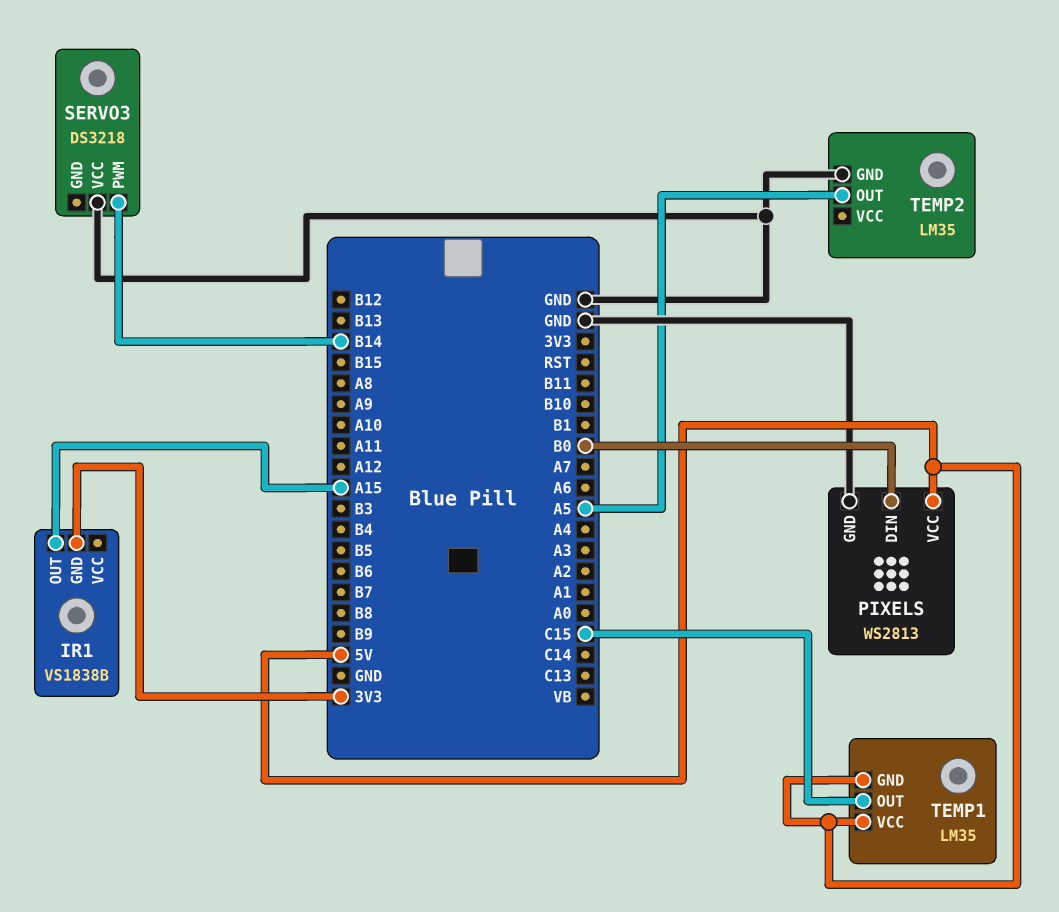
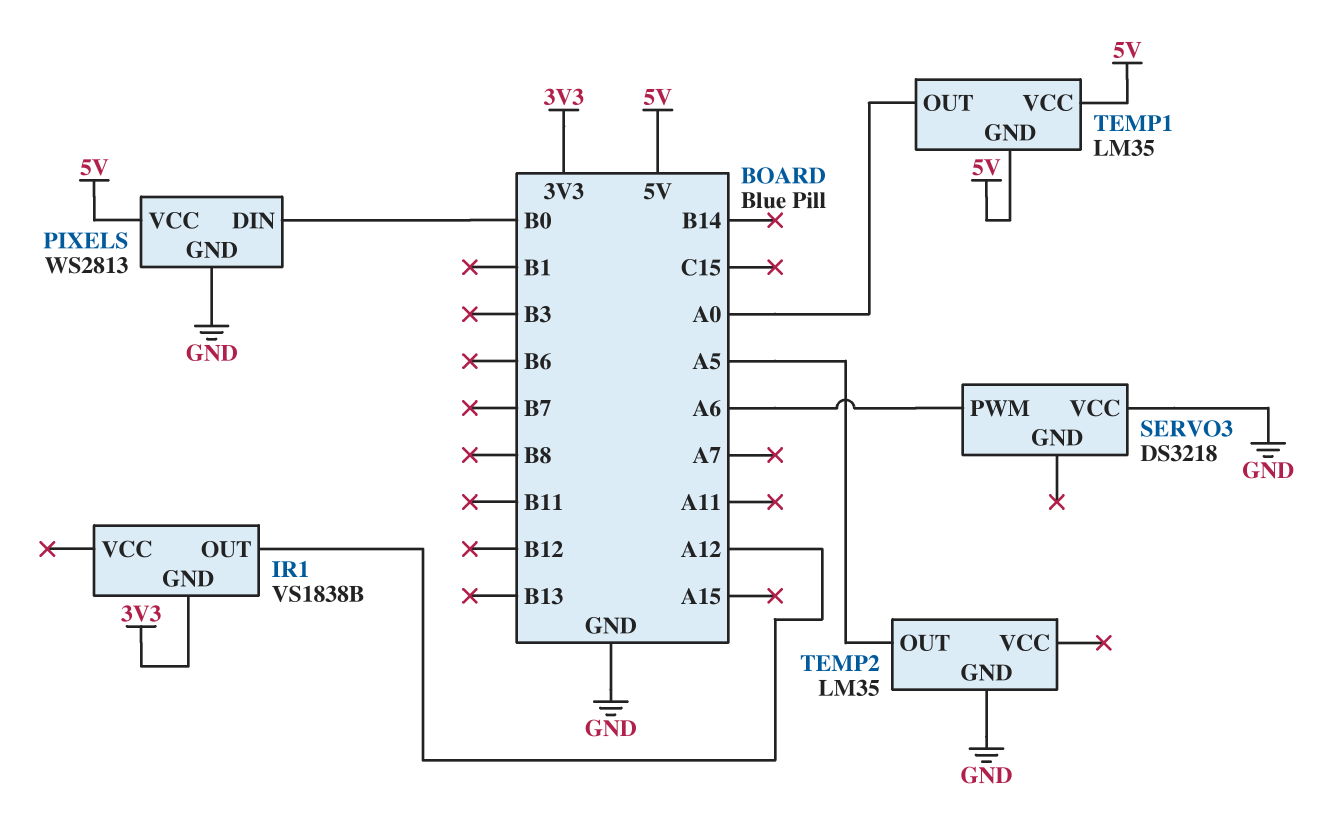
IR1 pin OUT: A15 -> A12
SERVO3 pin PWM: B14 -> A6
TEMP1 pin OUT: C15 -> A0

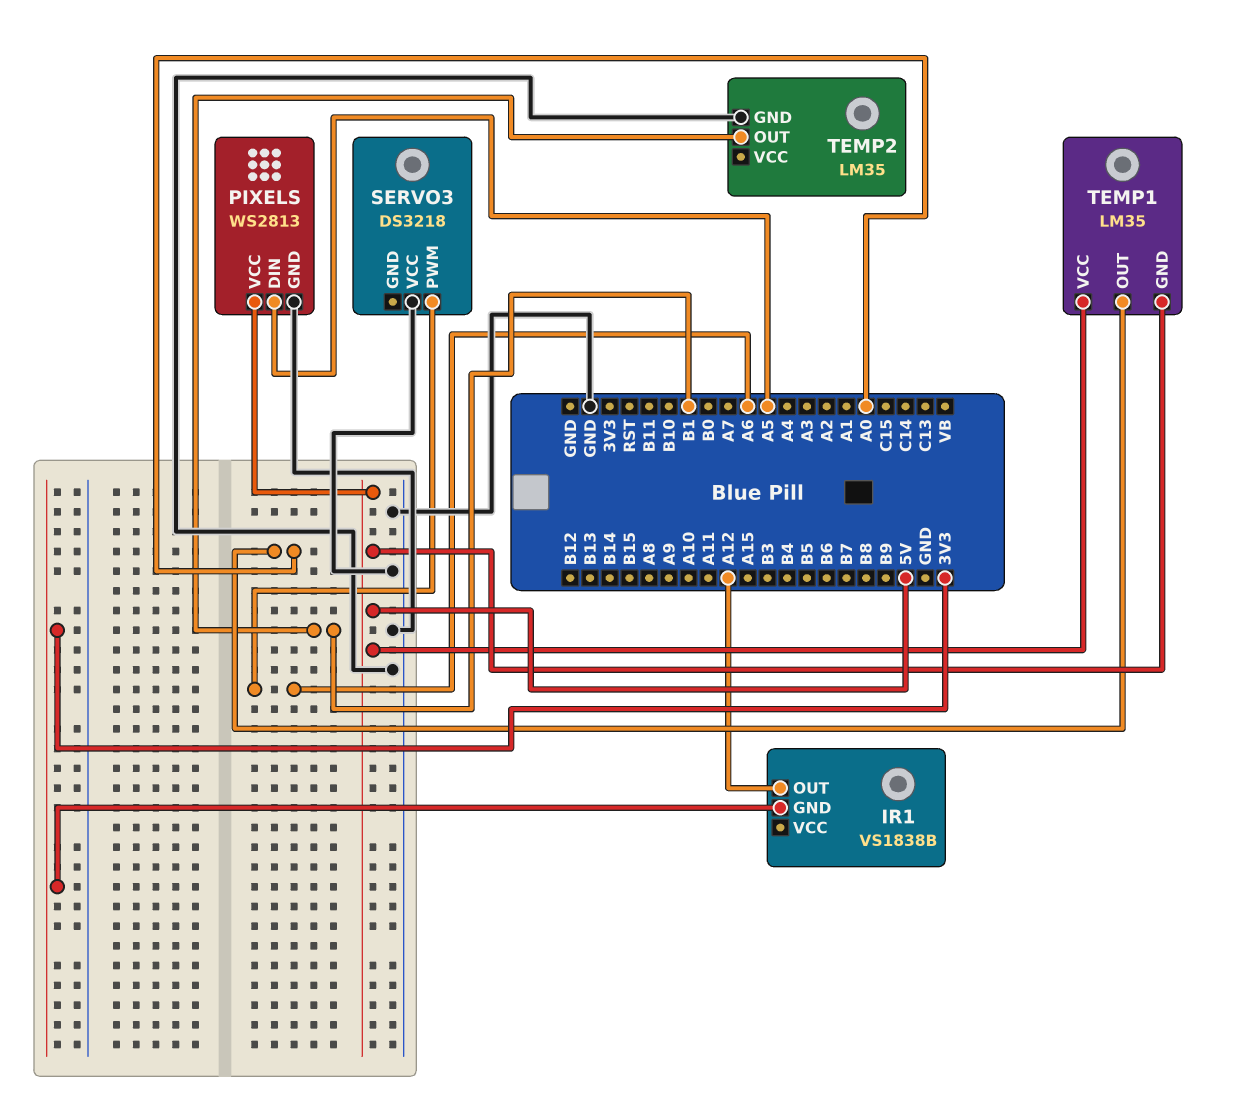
PIXELS pin DIN: B0 -> A5
TEMP2 pin OUT: A5 -> B1

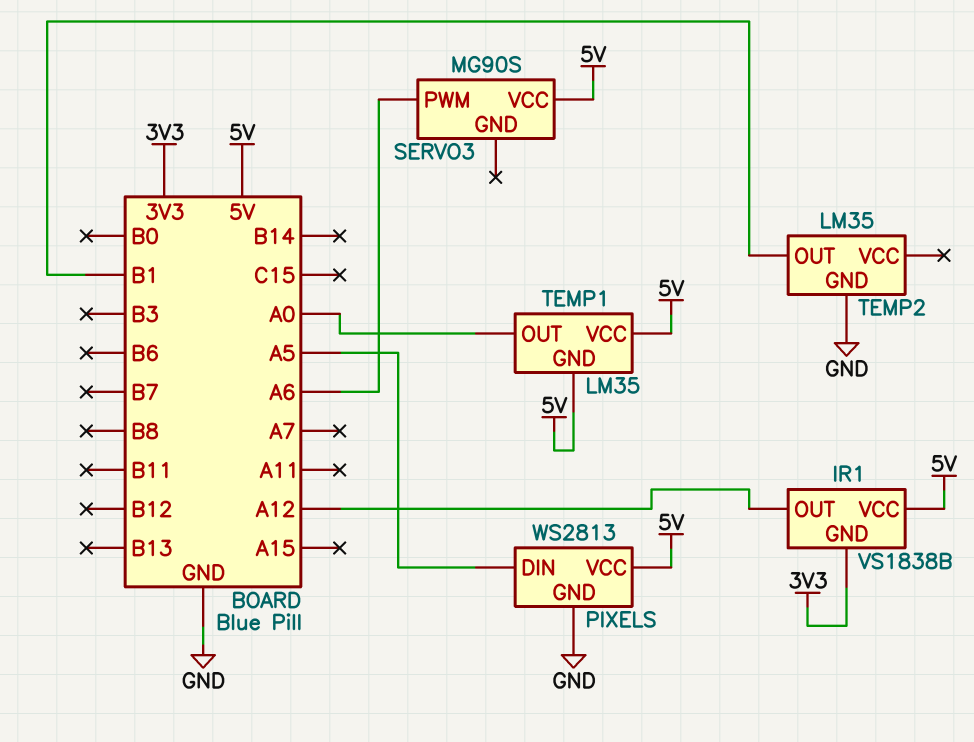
IR1 pin VCC: none -> 5V
SERVO3: DS3218 -> MG90S
SERVO3 pin VCC: GND -> 5V

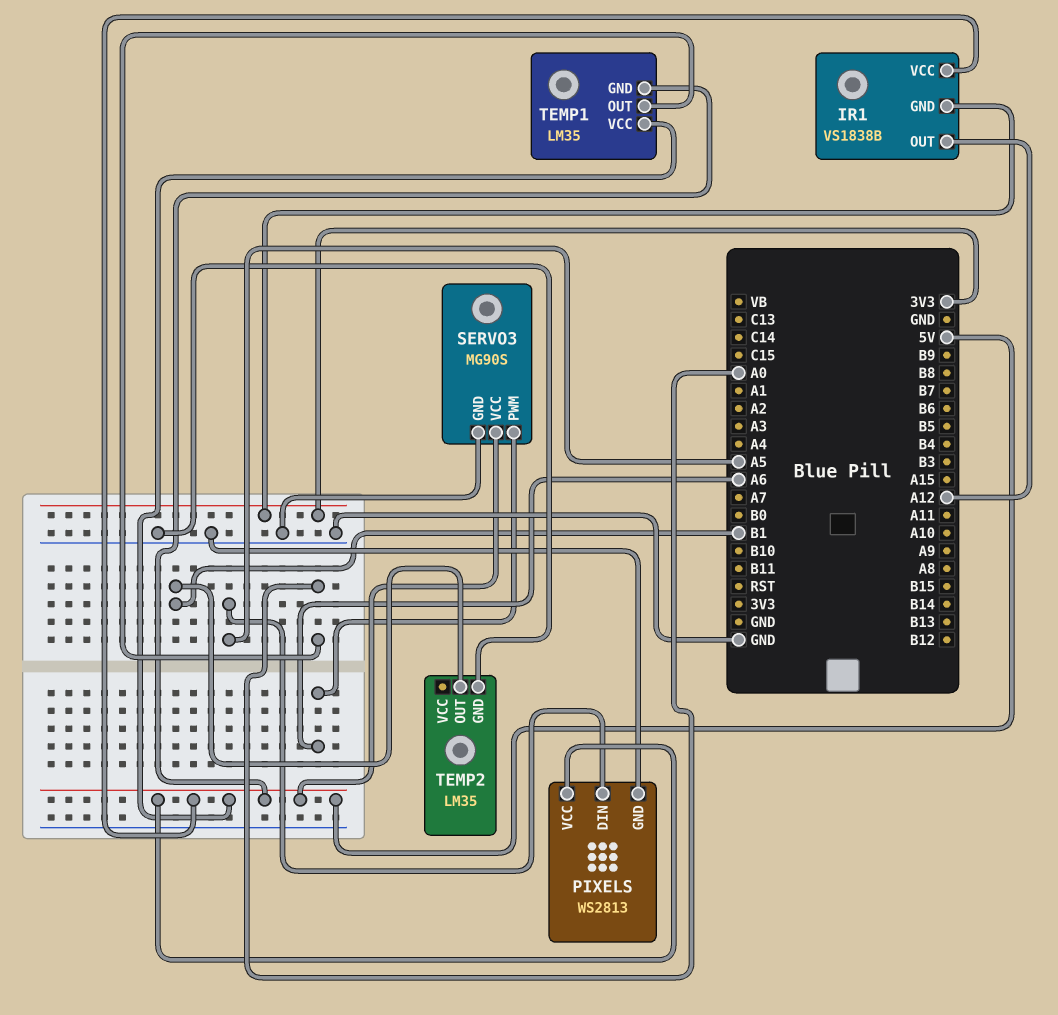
SERVO3 pin GND: none -> GND

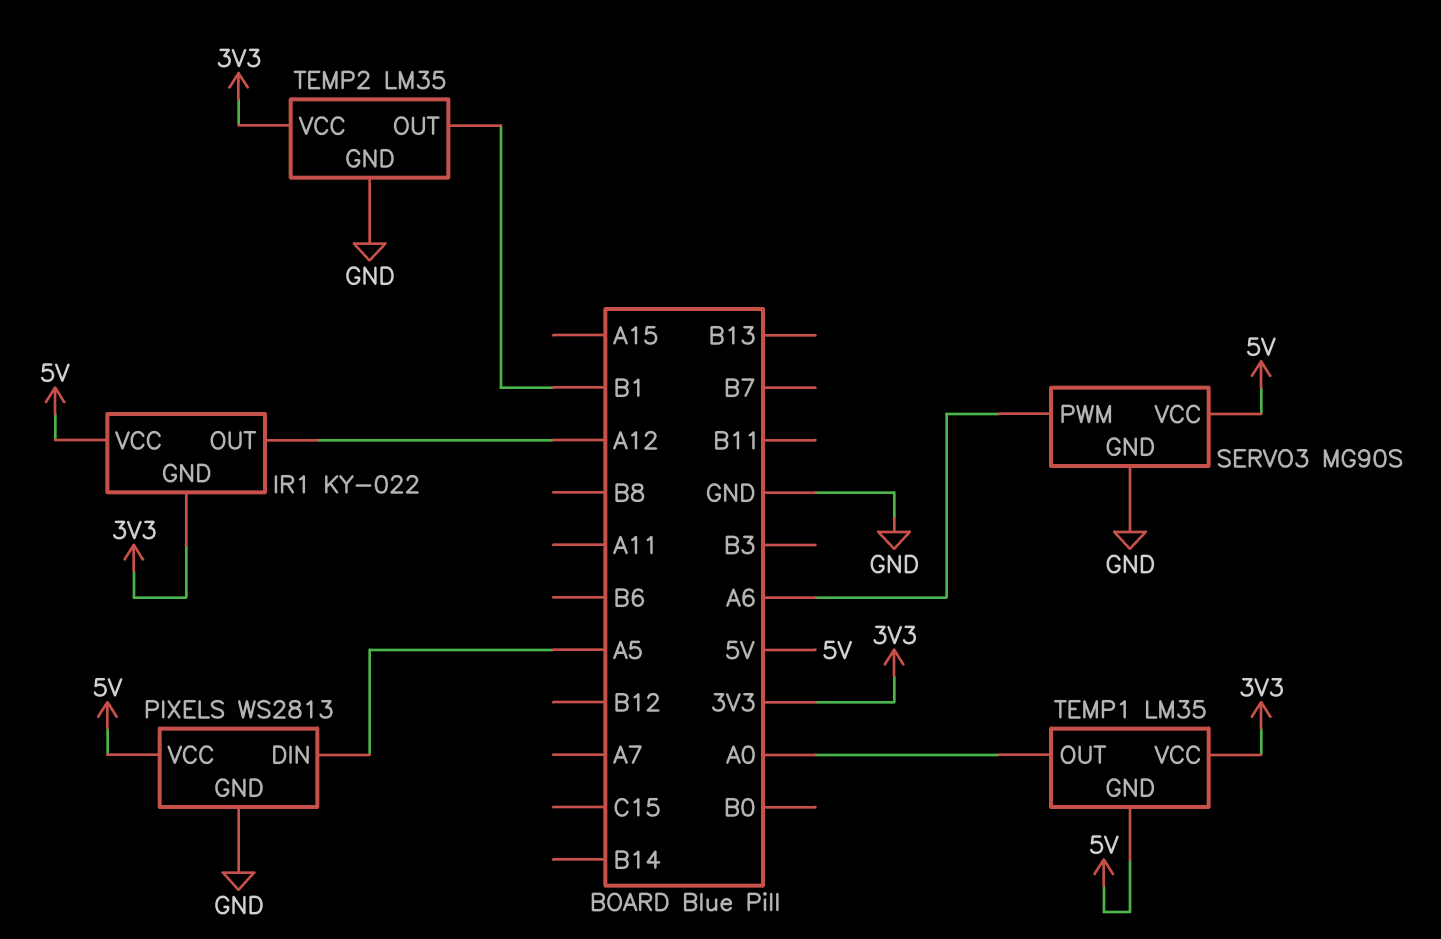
IR1: VS1838B -> KY-022
TEMP1 pin VCC: 5V -> 3V3
TEMP2 pin VCC: none -> 3V3

